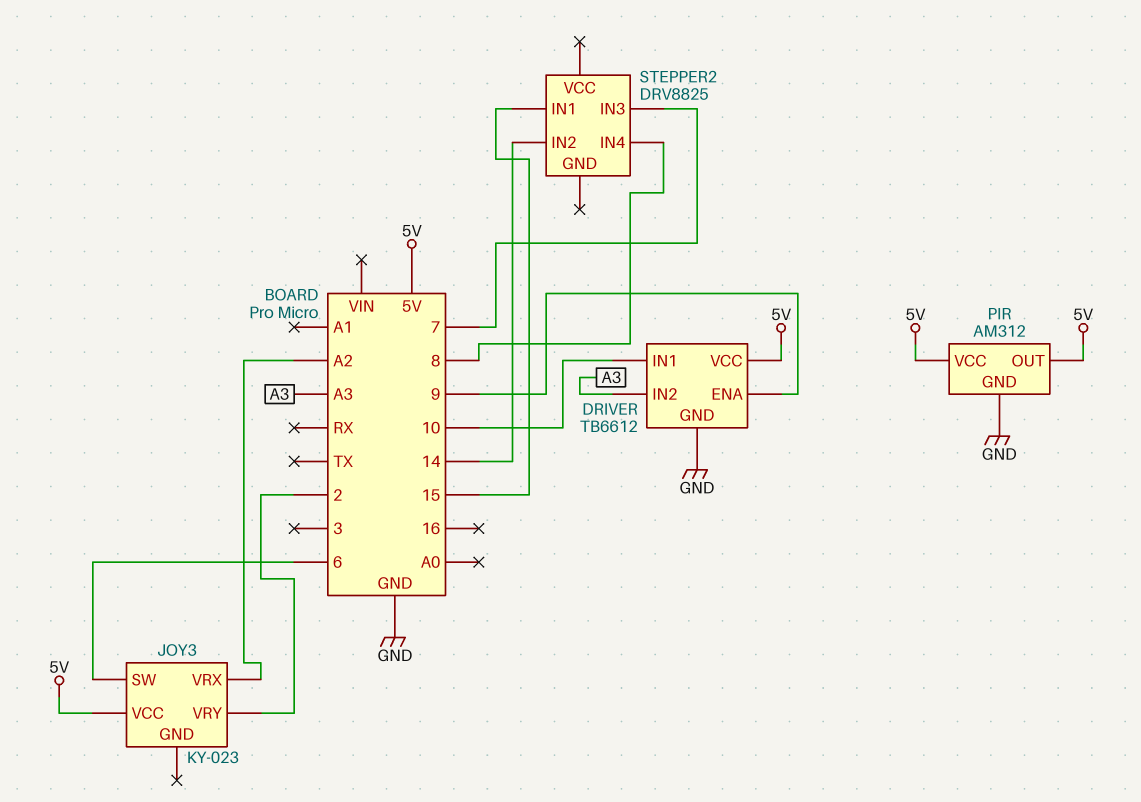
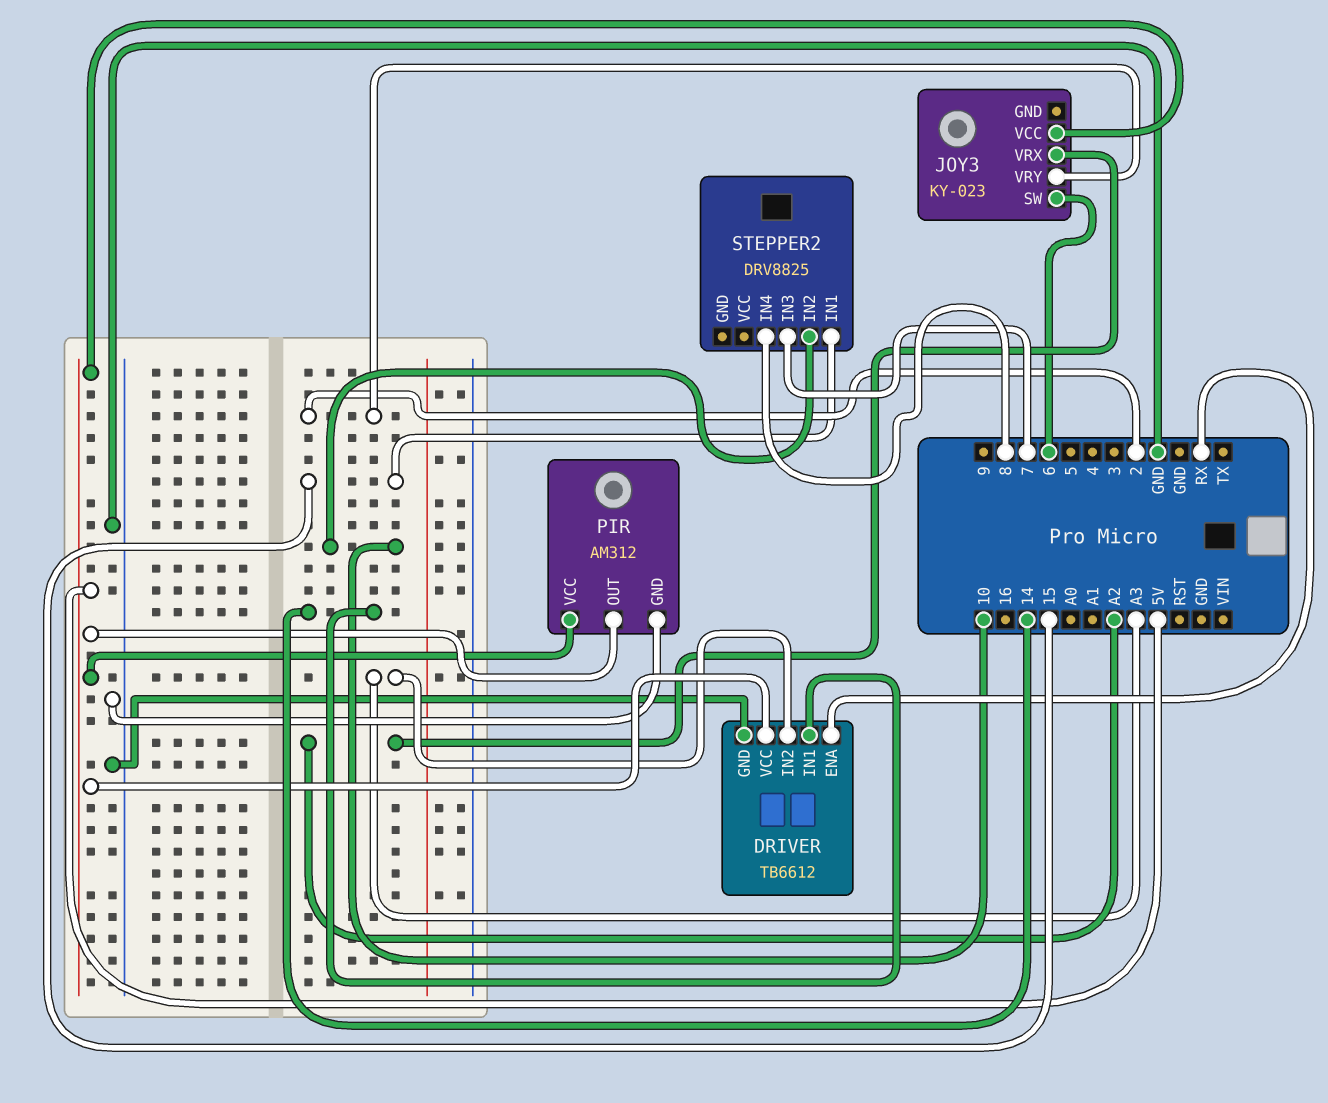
DRIVER pin ENA: 9 -> RX
DRIVER pin IN1: 10 -> 14
STEPPER2 pin IN2: 14 -> 10

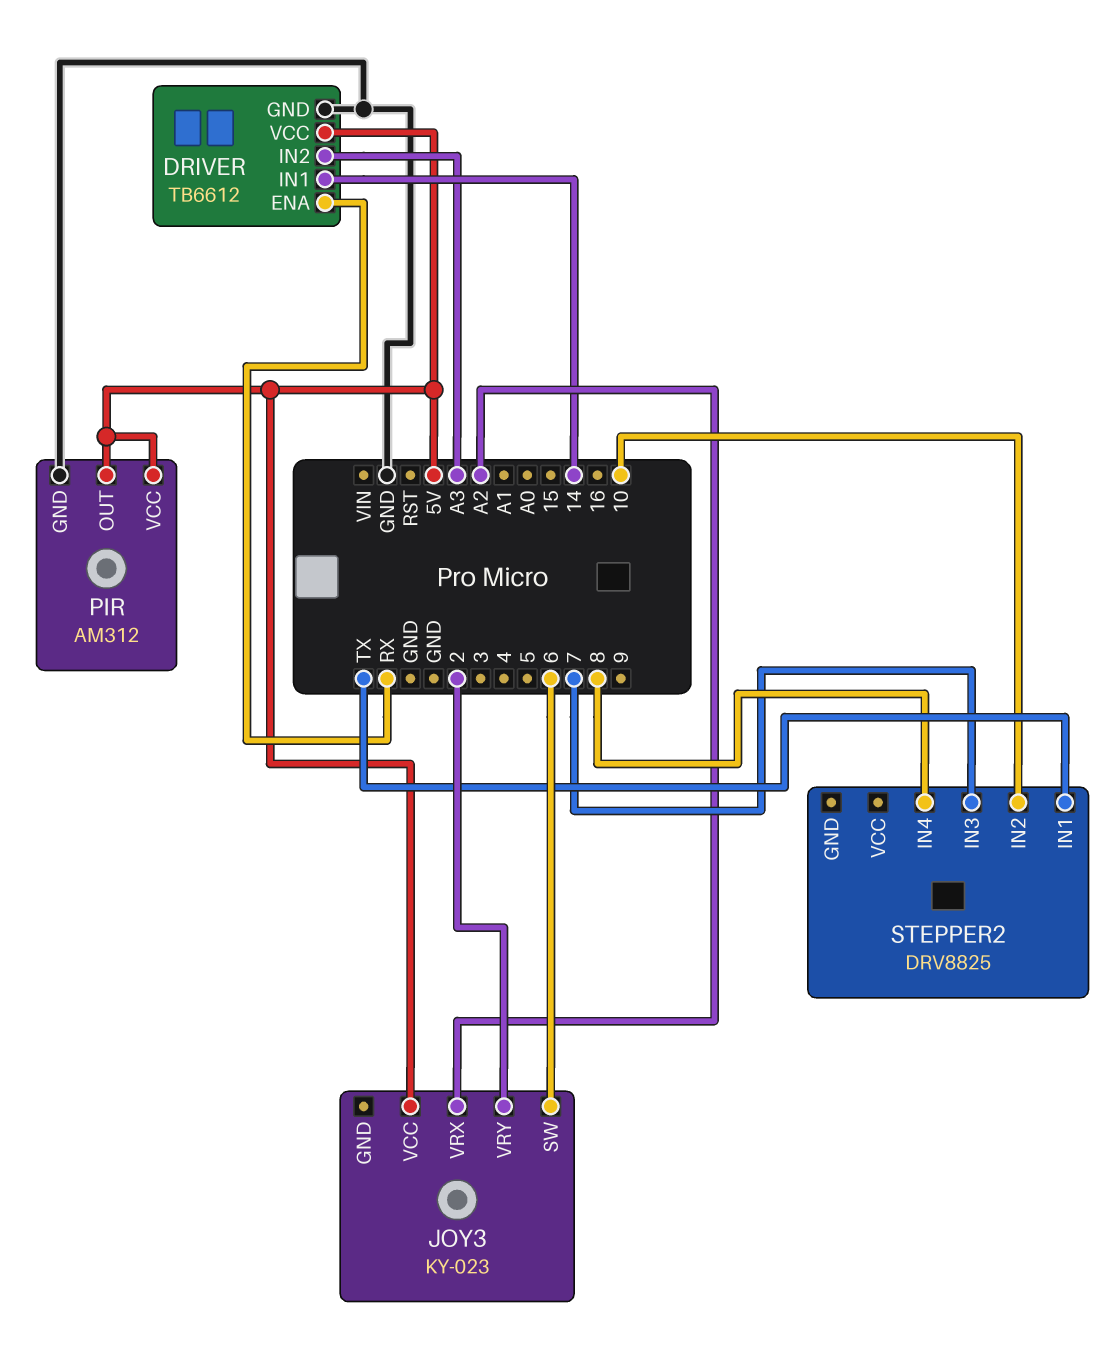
STEPPER2 pin IN1: 15 -> TX

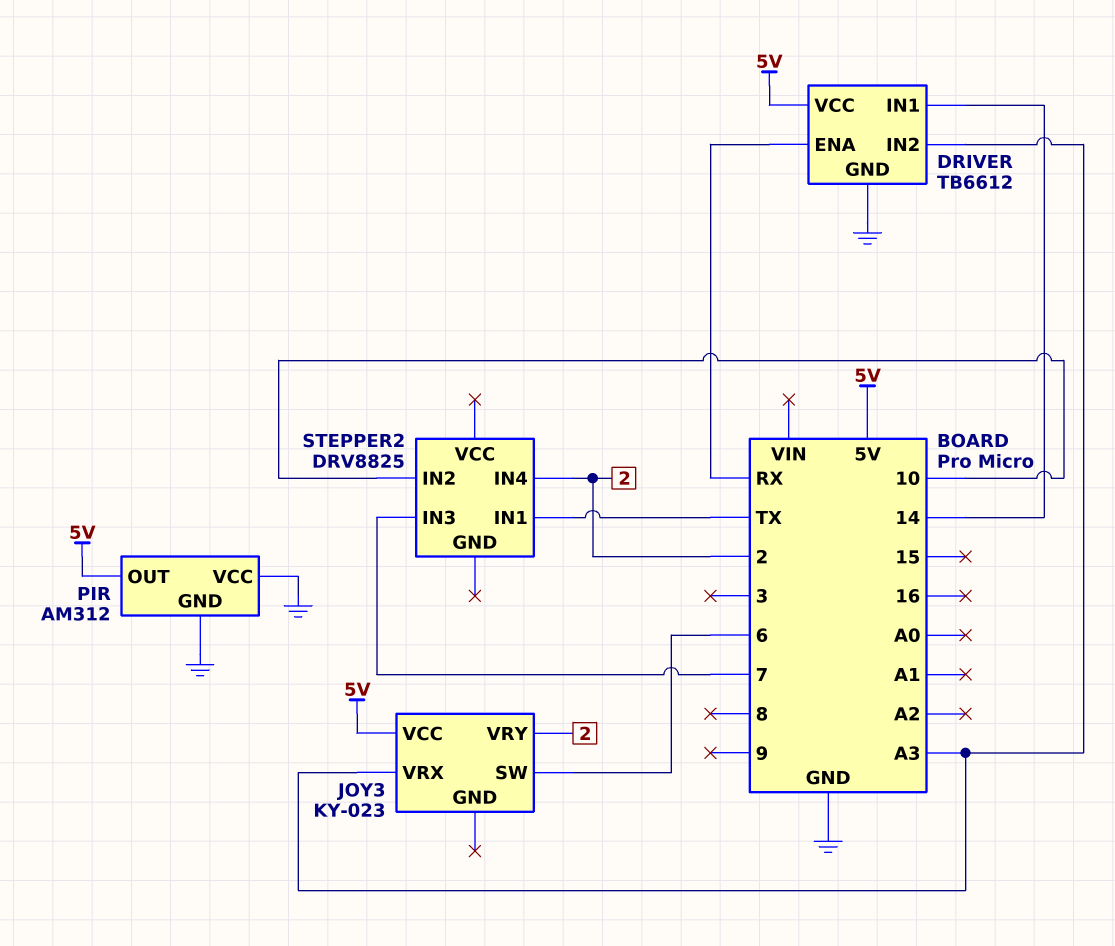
JOY3 pin VRX: A2 -> A3
PIR pin VCC: 5V -> GND
STEPPER2 pin IN4: 8 -> 2

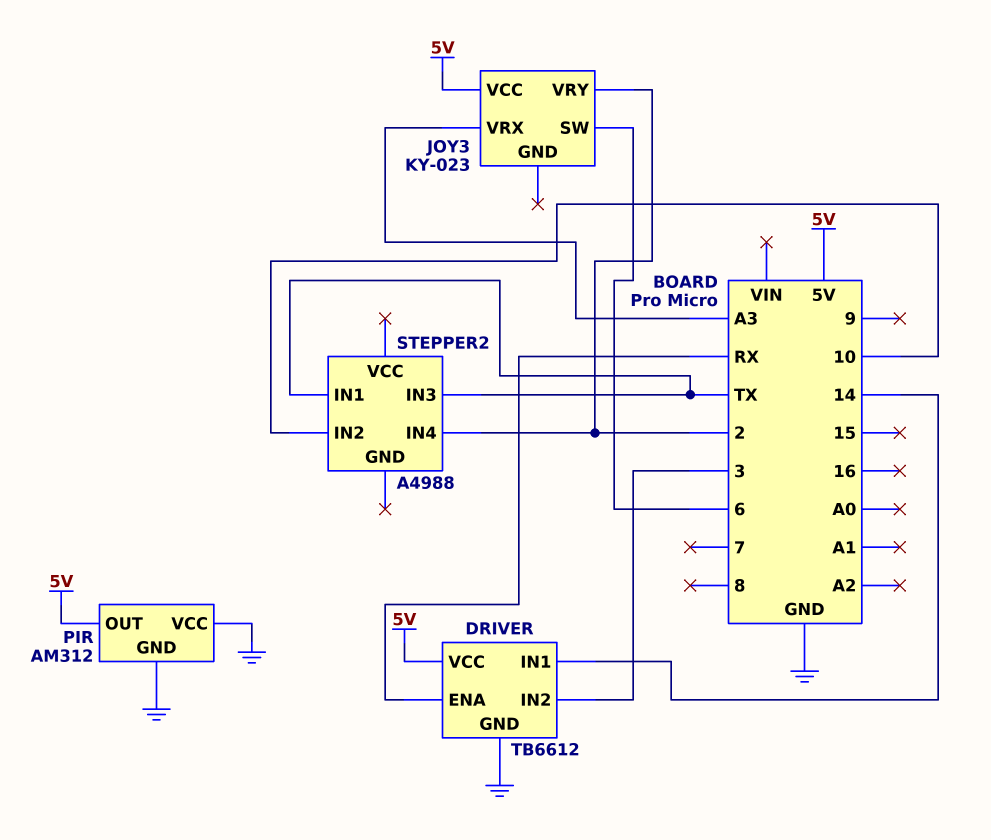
DRIVER pin IN2: A3 -> 3
STEPPER2: DRV8825 -> A4988
STEPPER2 pin IN3: 7 -> TX

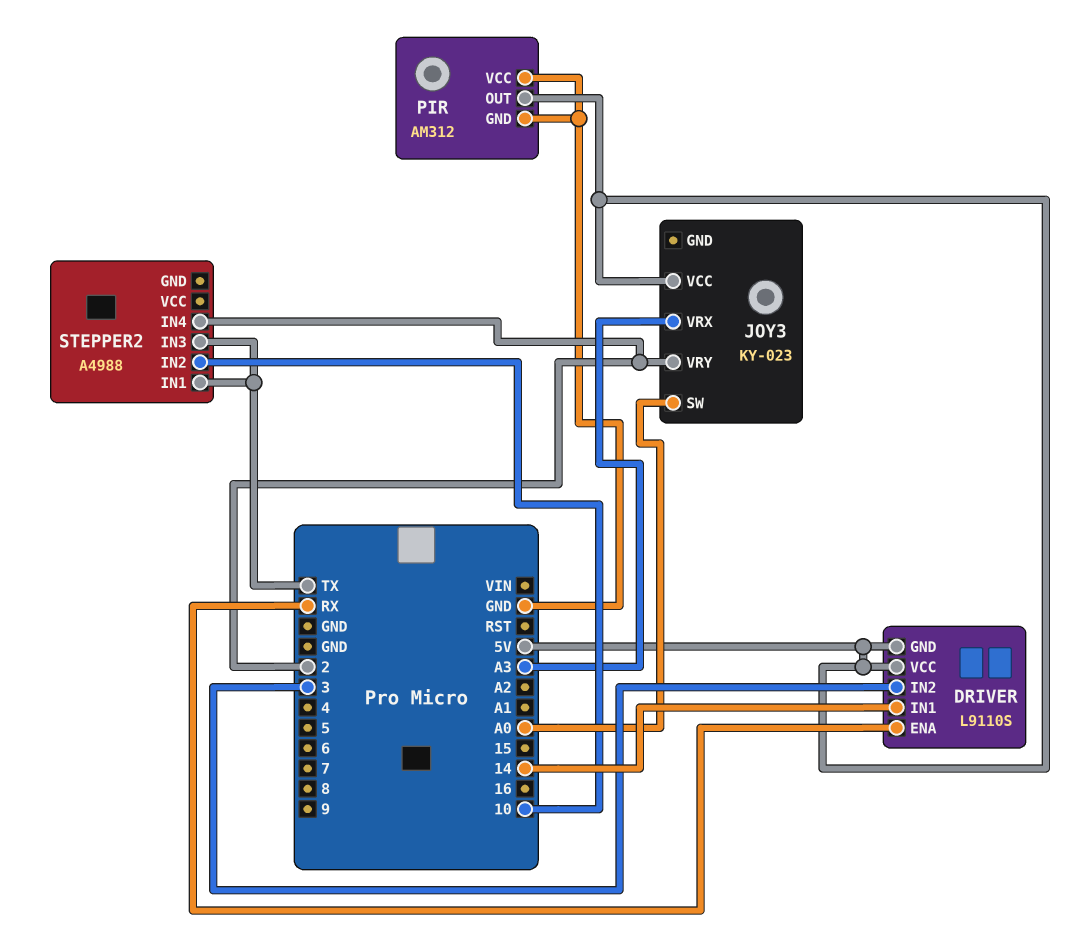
DRIVER: TB6612 -> L9110S
DRIVER pin GND: GND -> 5V
JOY3 pin SW: 6 -> A0

